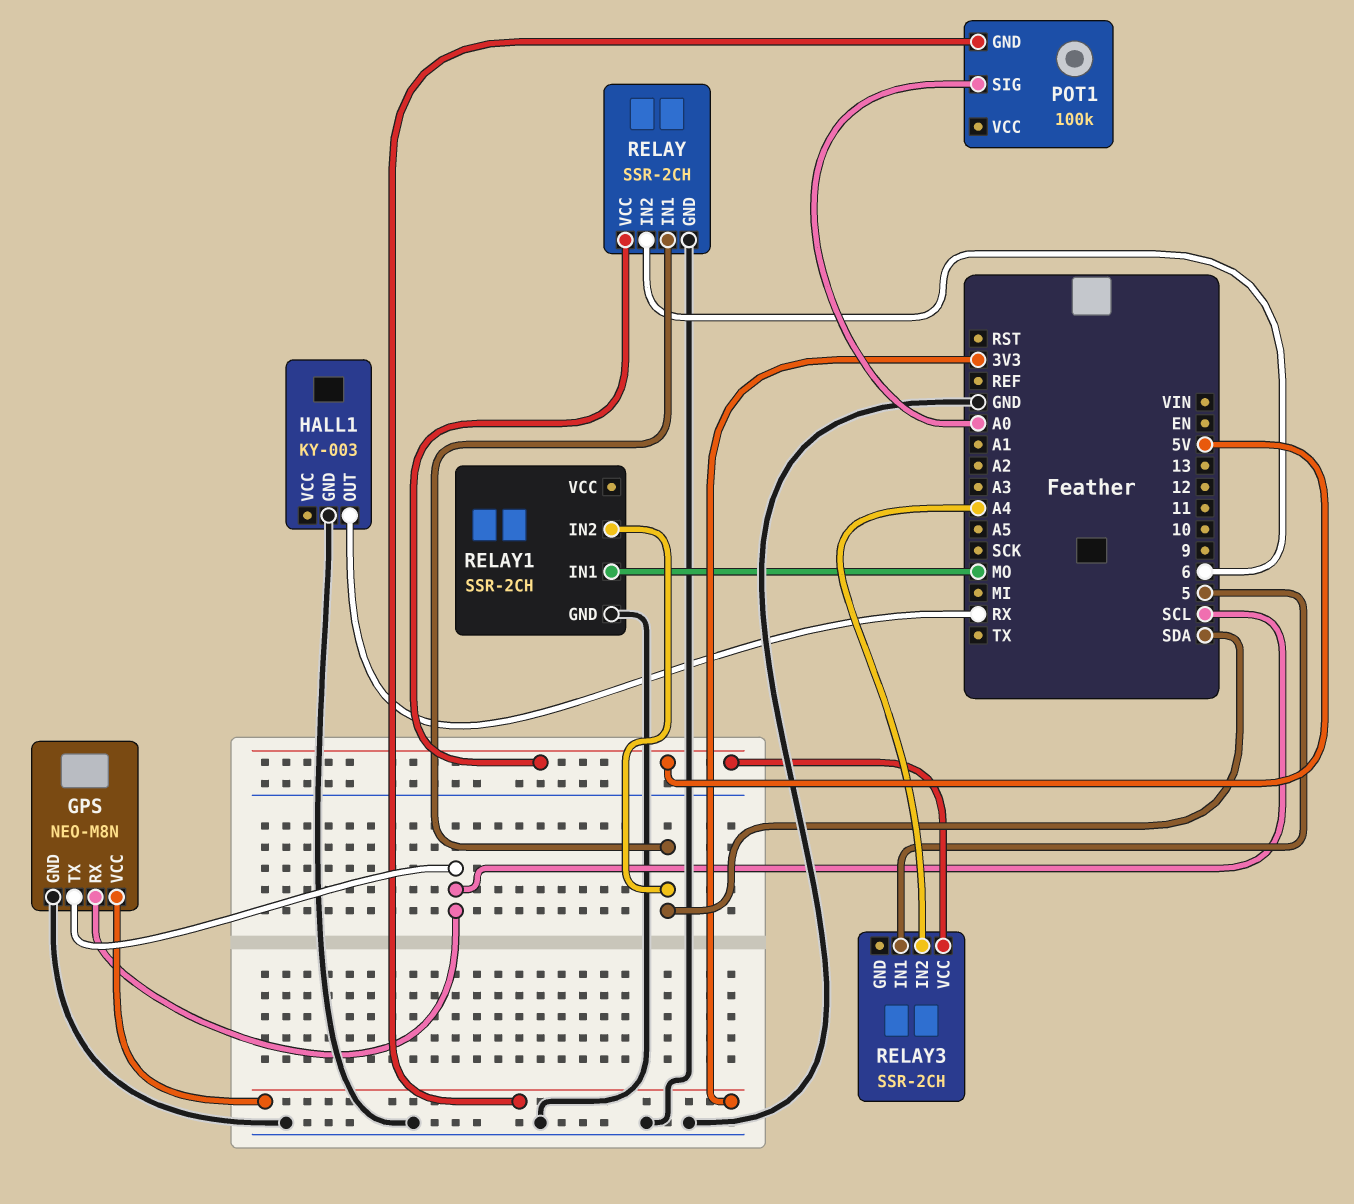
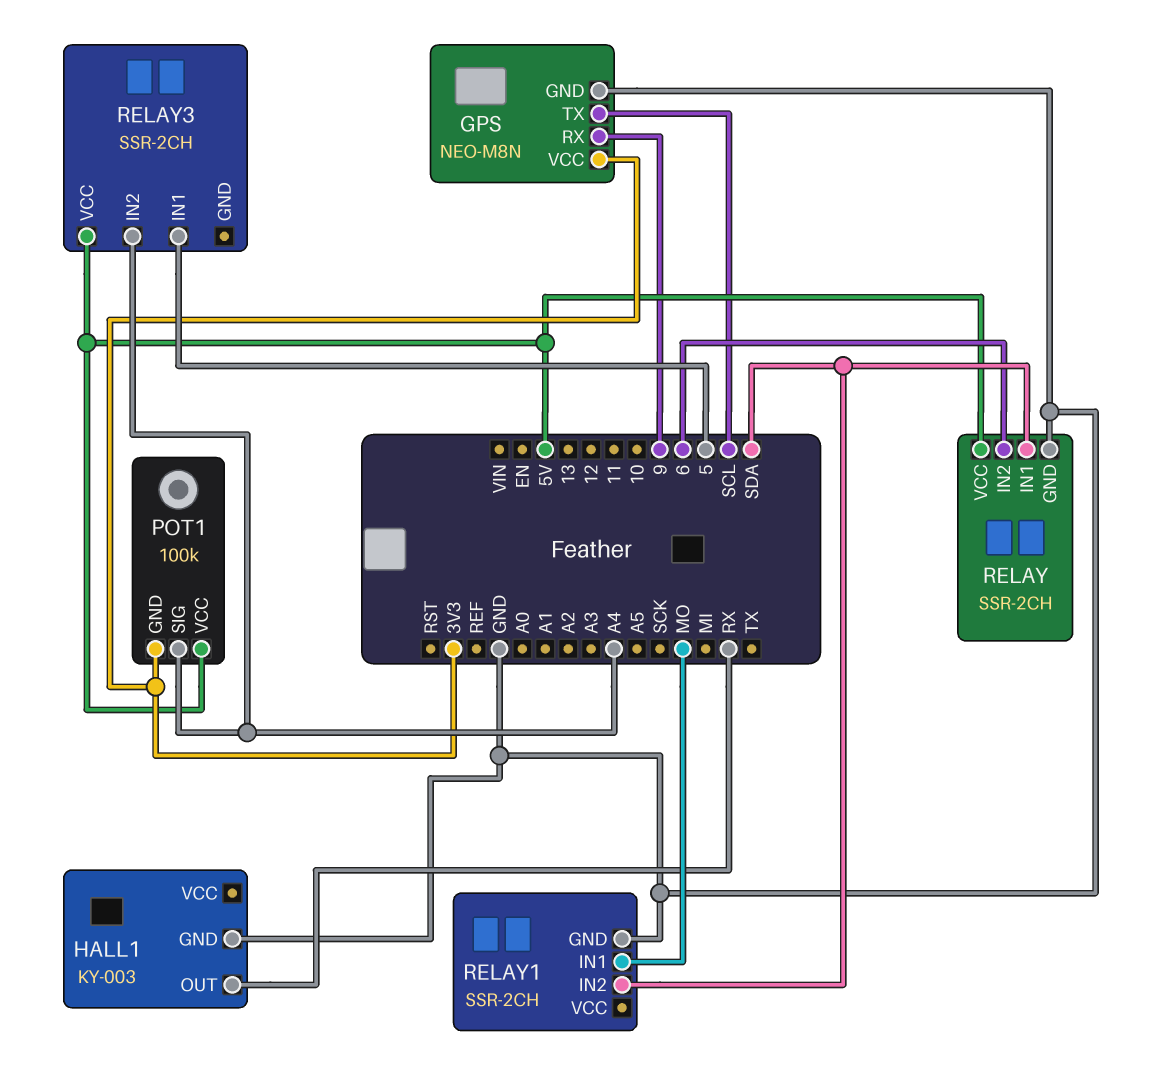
GPS pin RX: SCL -> 9
POT1 pin SIG: A0 -> A4
POT1 pin VCC: none -> 5V

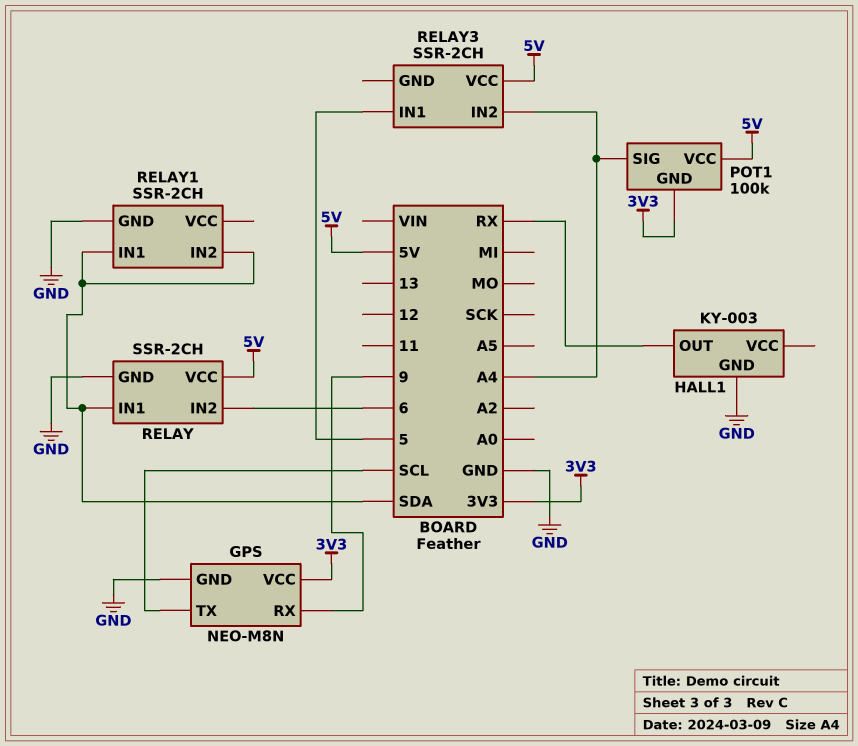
RELAY1 pin IN1: MO -> SDA

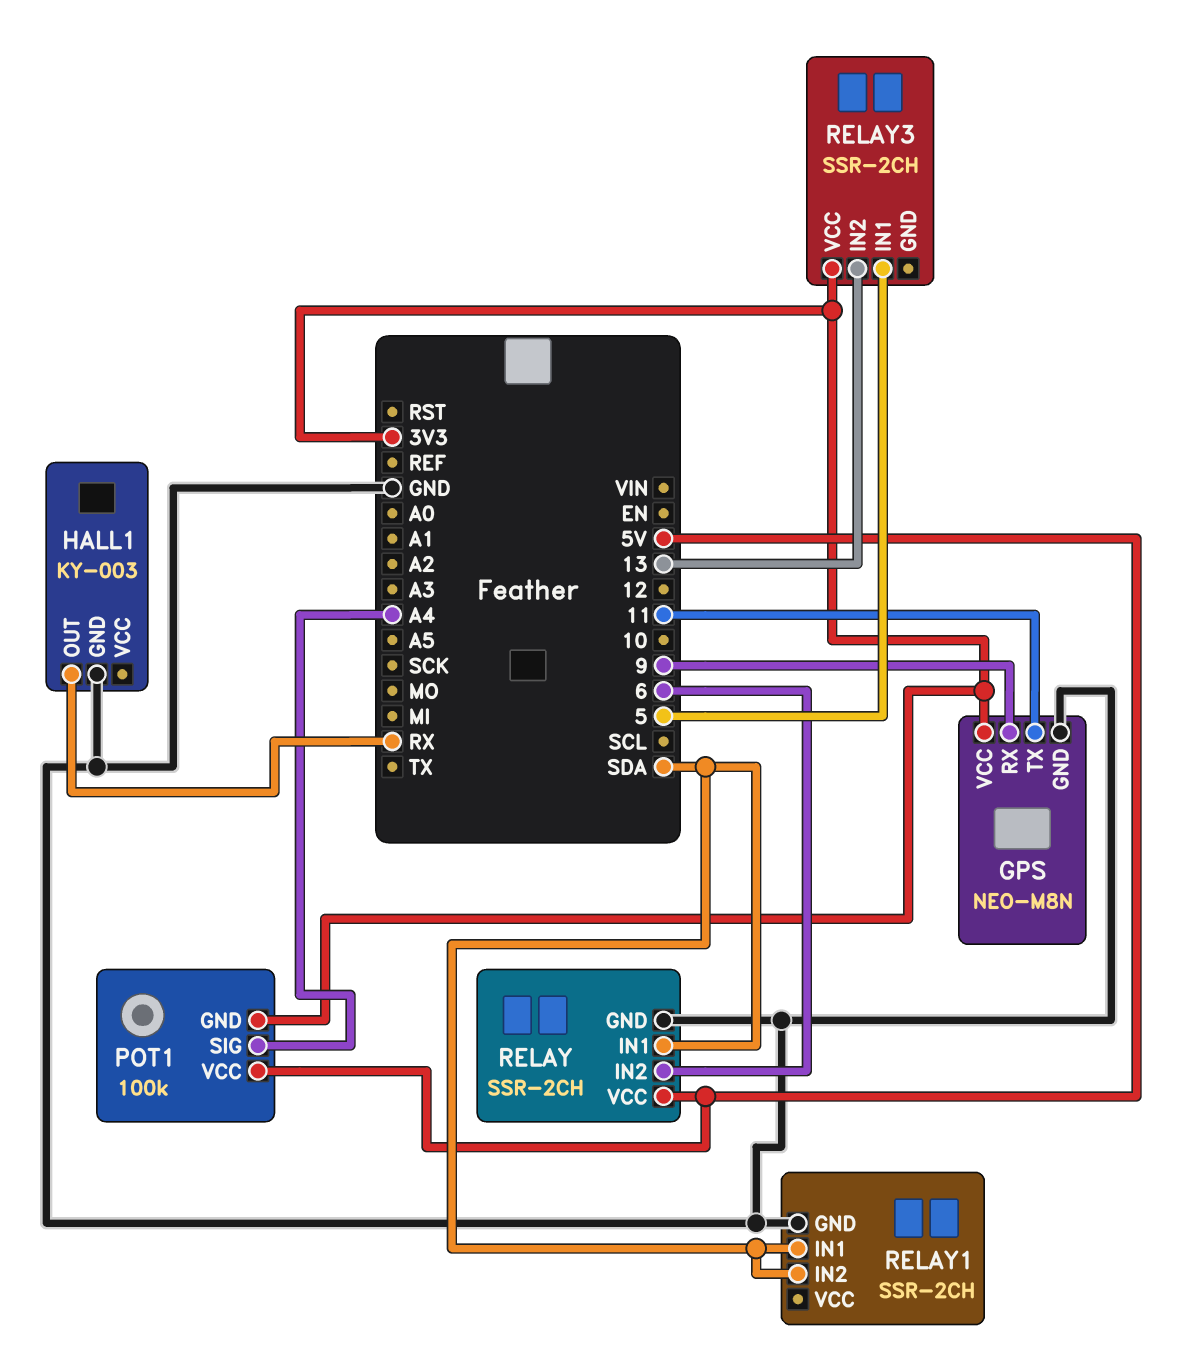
GPS pin TX: SCL -> 11
RELAY3 pin IN2: A4 -> 13
RELAY3 pin VCC: 5V -> 3V3

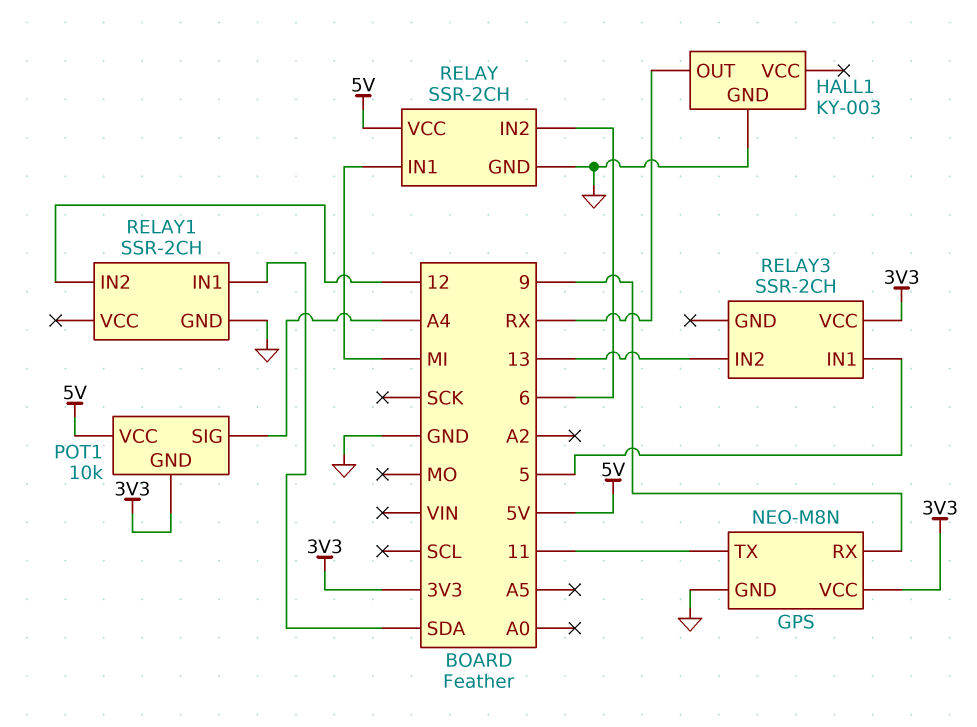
POT1: 100k -> 10k
RELAY pin IN1: SDA -> MI
RELAY1 pin IN2: SDA -> 12

